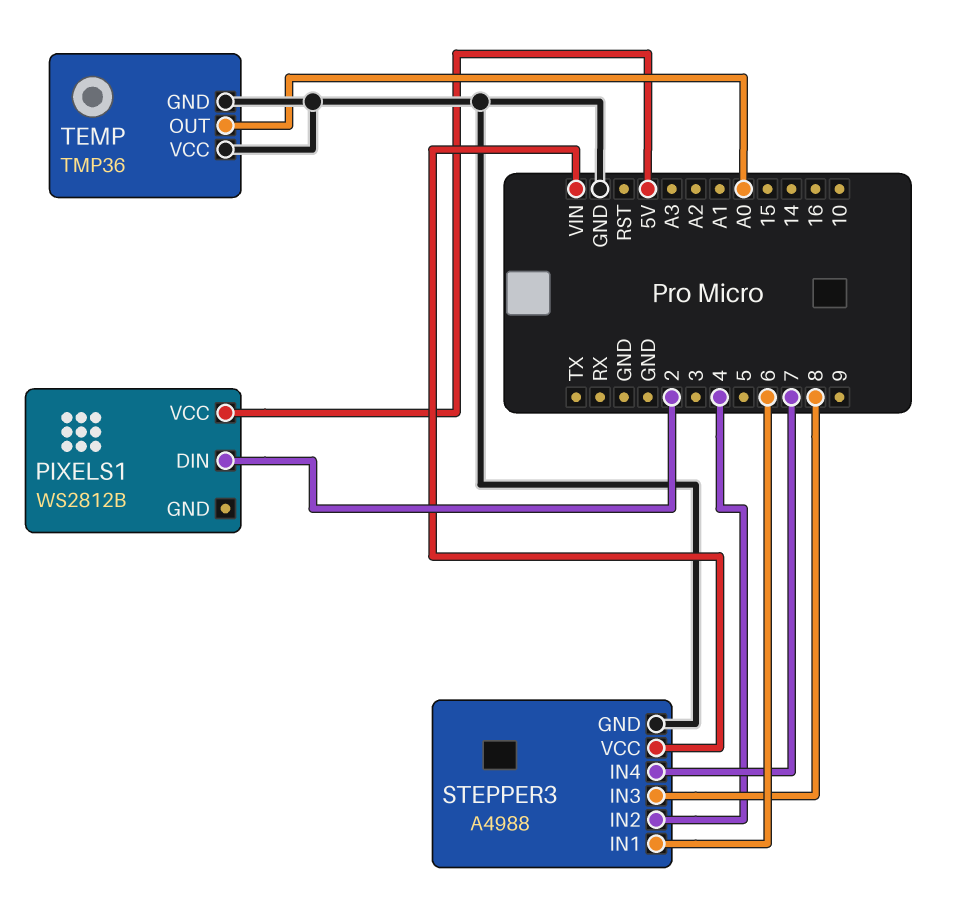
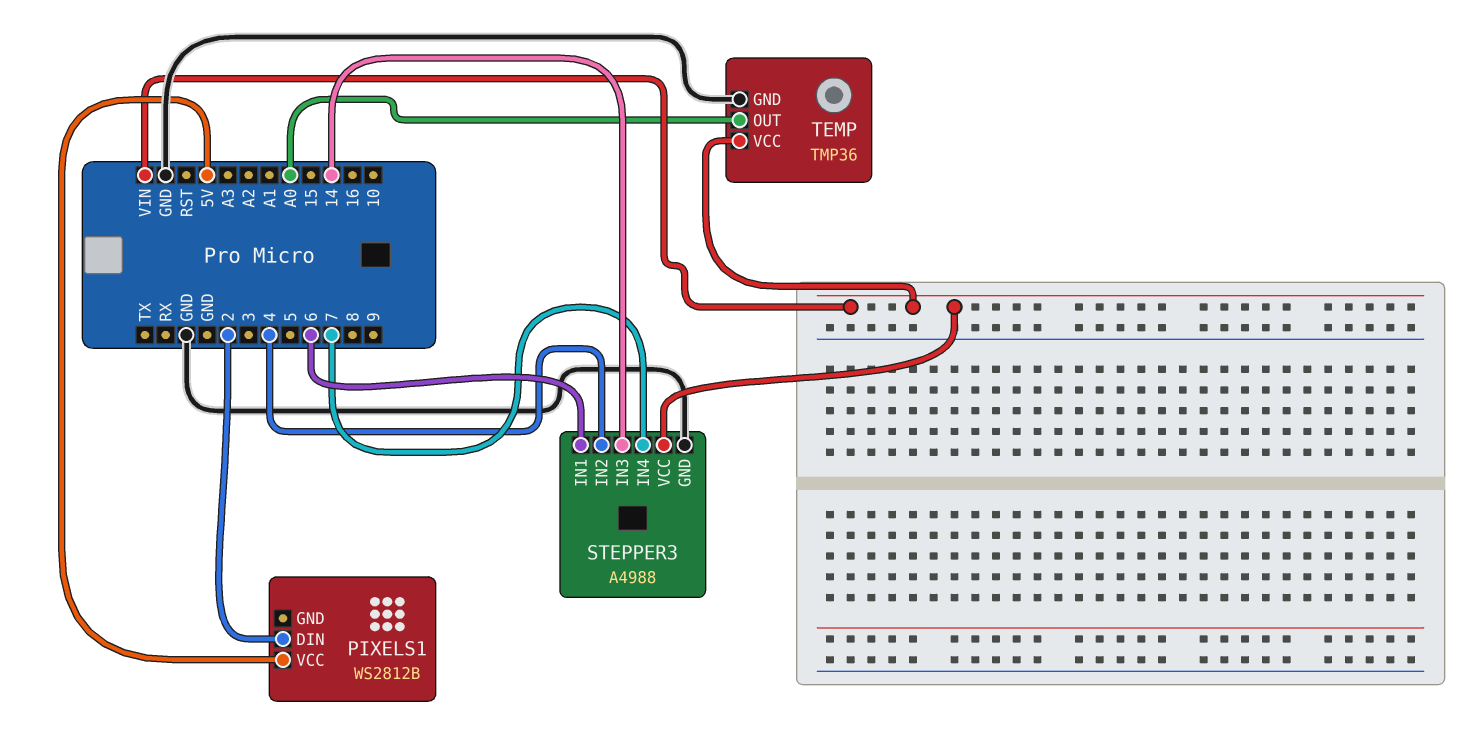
STEPPER3 pin IN3: 8 -> 14
TEMP pin VCC: GND -> VIN

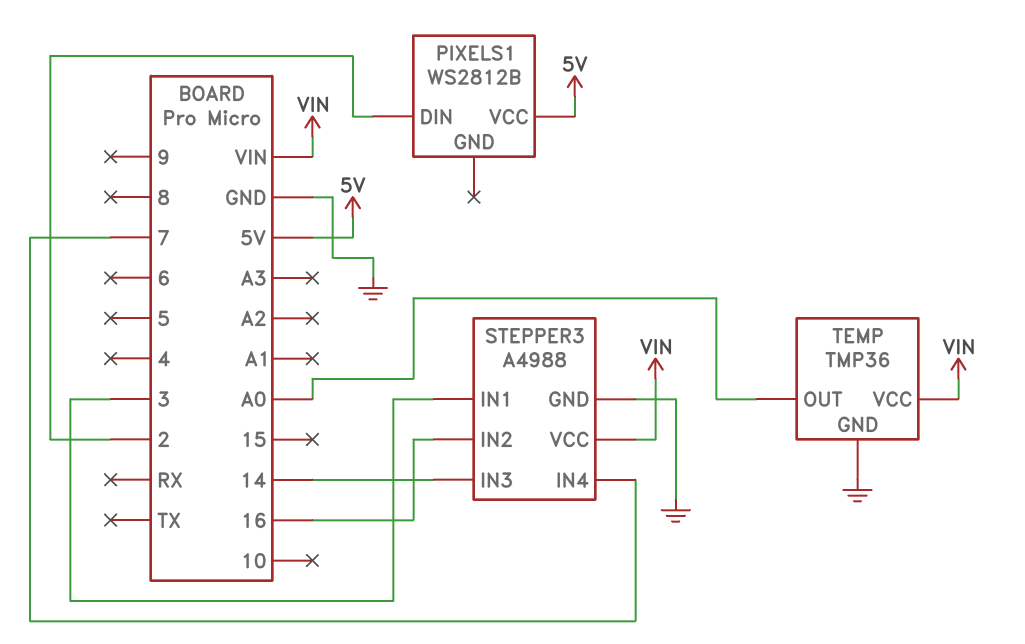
STEPPER3 pin IN1: 6 -> 3
STEPPER3 pin IN2: 4 -> 16

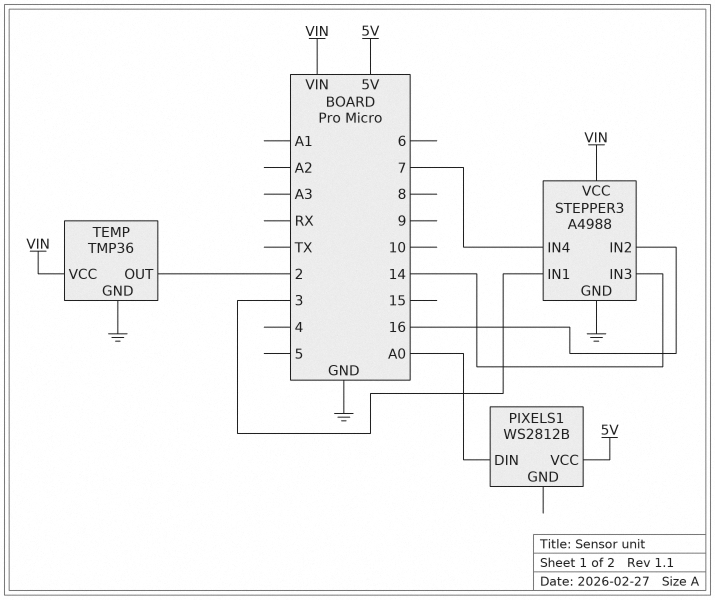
PIXELS1 pin DIN: 2 -> A0
TEMP pin OUT: A0 -> 2

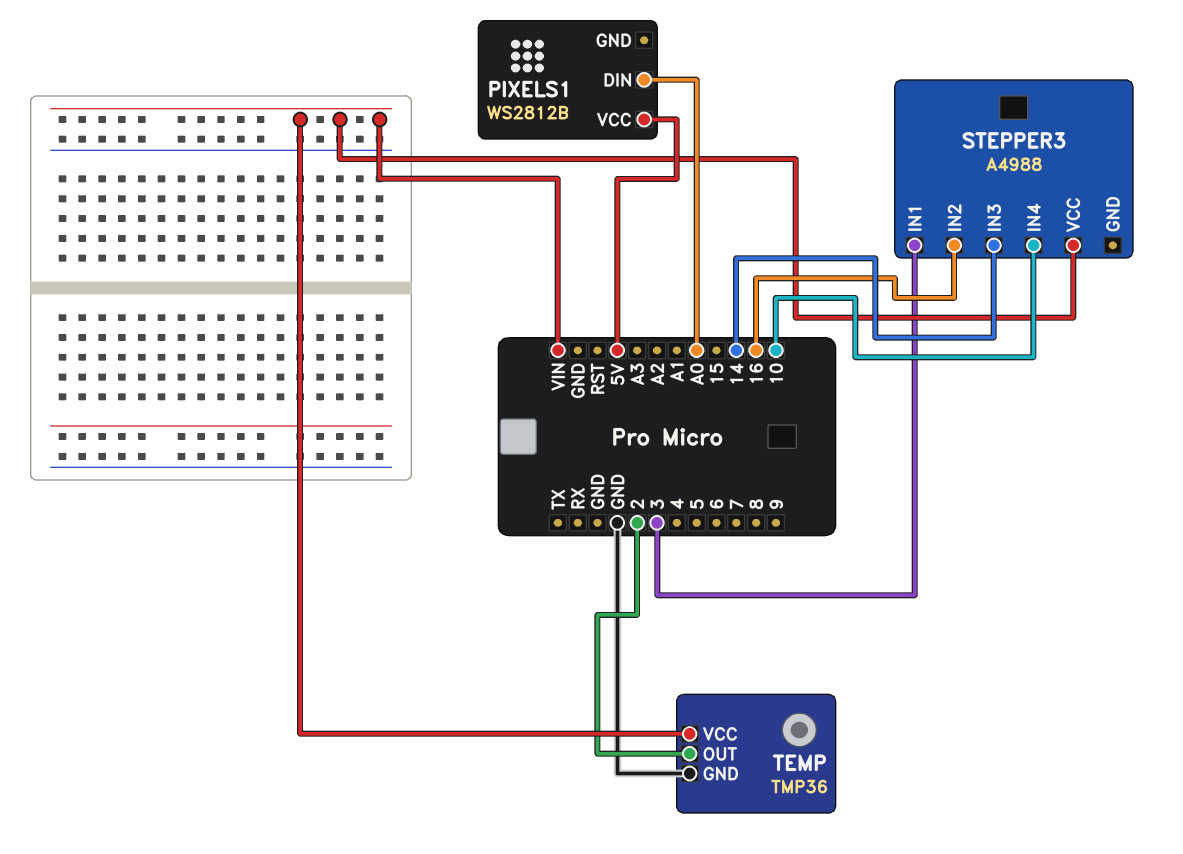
STEPPER3 pin GND: GND -> none
STEPPER3 pin IN4: 7 -> 10

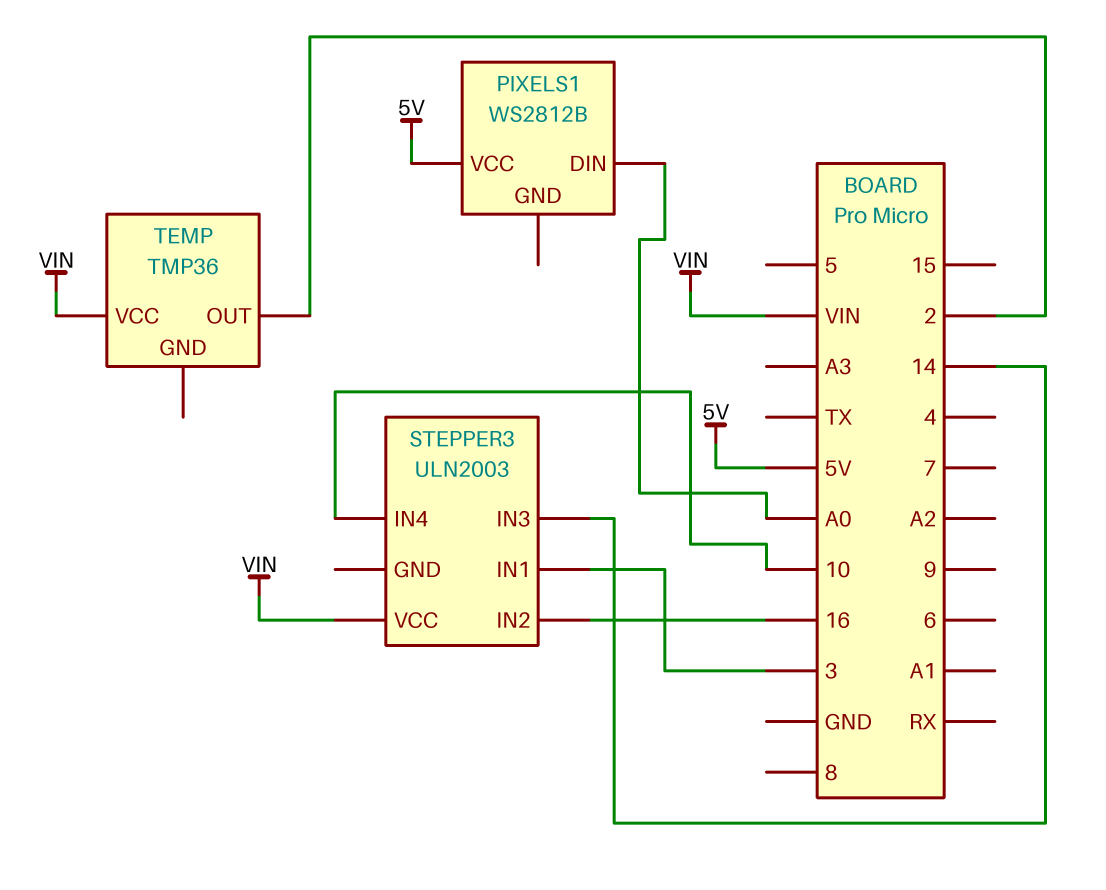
STEPPER3: A4988 -> ULN2003
TEMP pin GND: GND -> none

